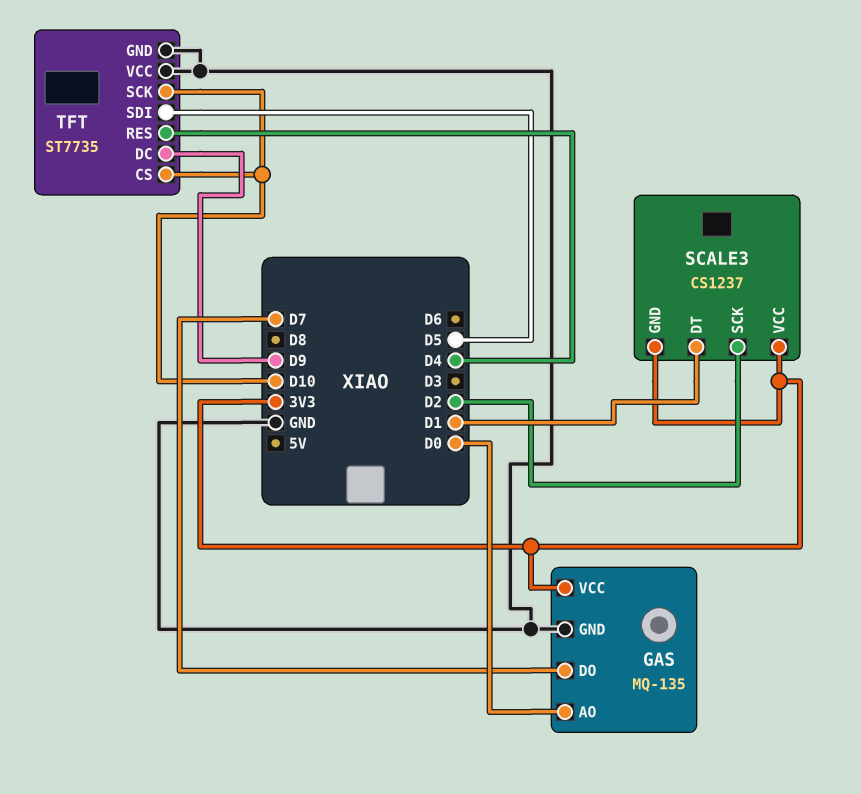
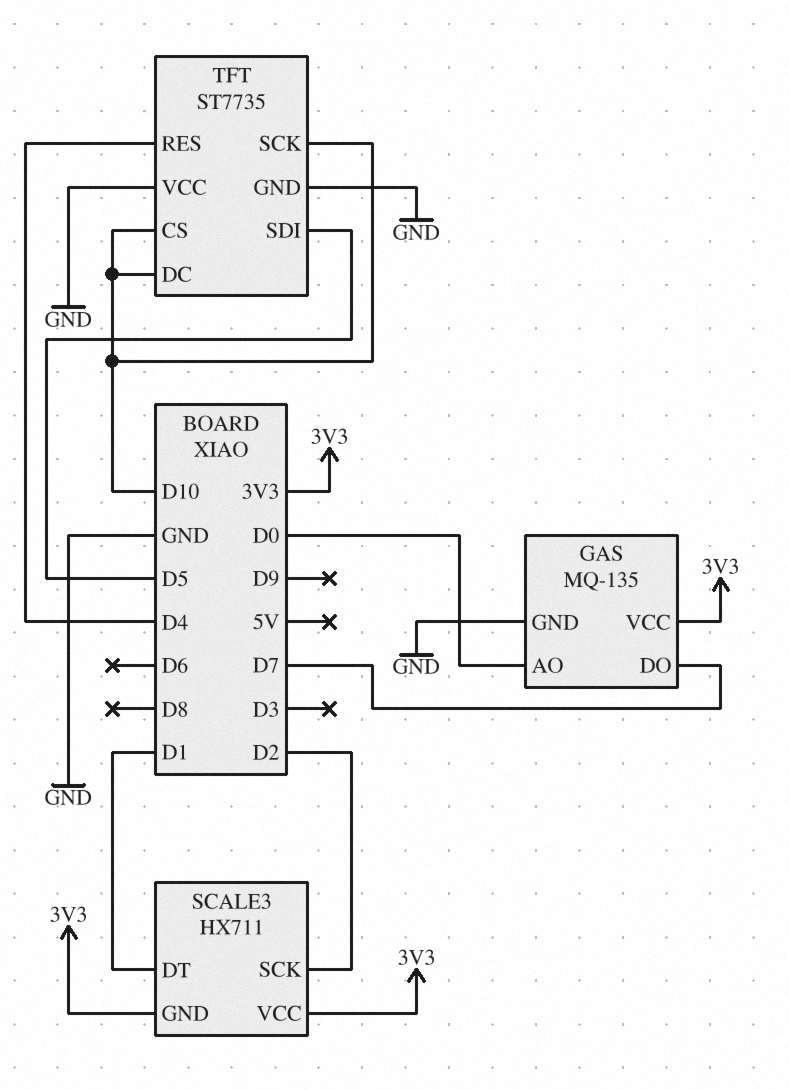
SCALE3: CS1237 -> HX711
TFT pin DC: D9 -> D10

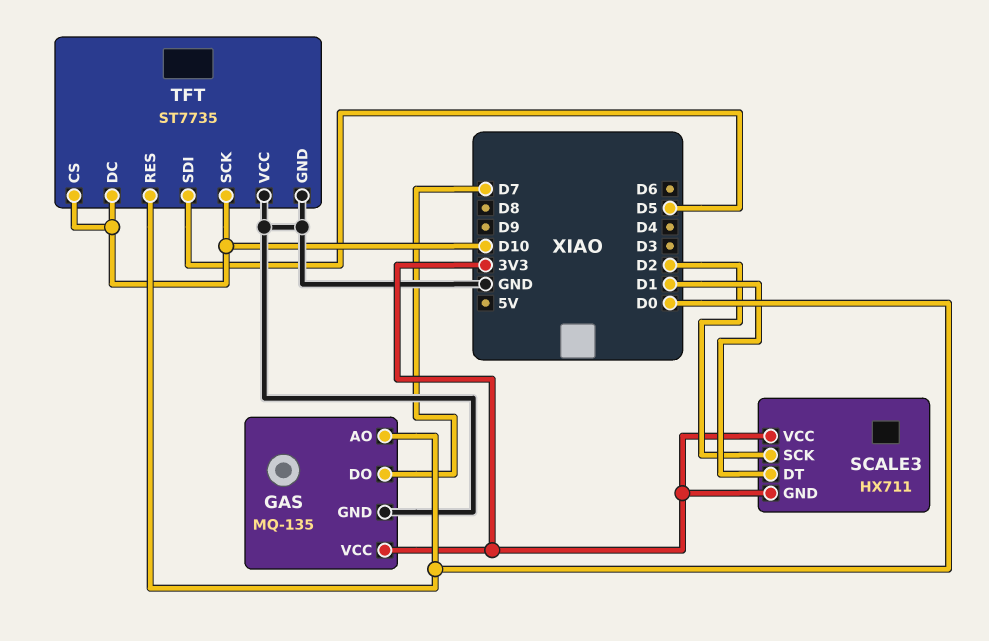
TFT pin RES: D4 -> D0

